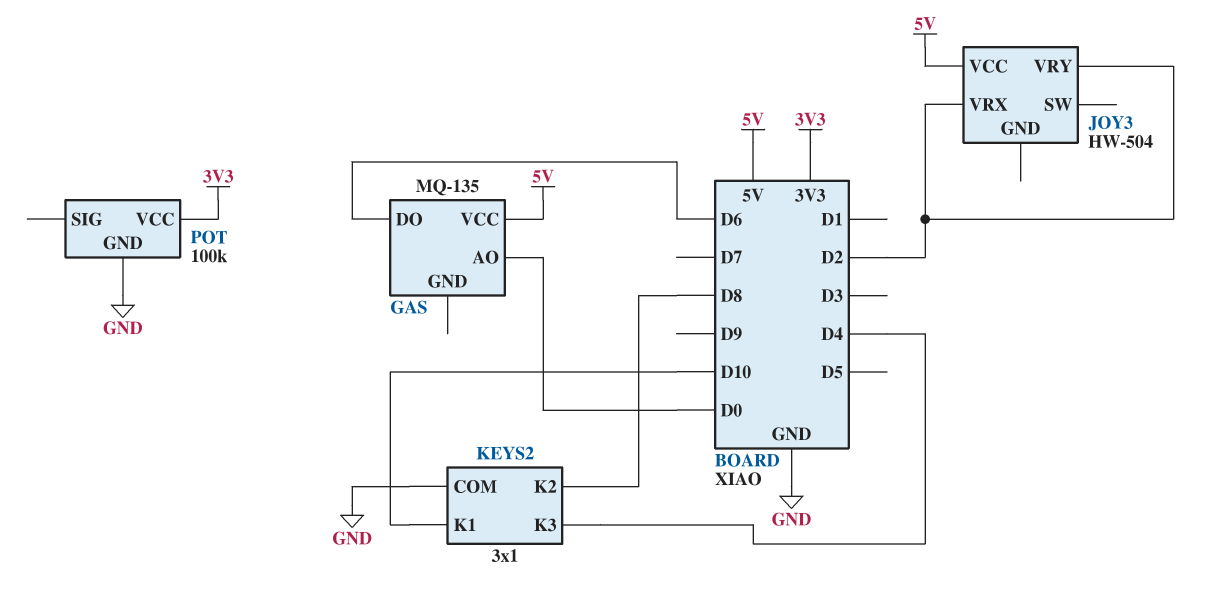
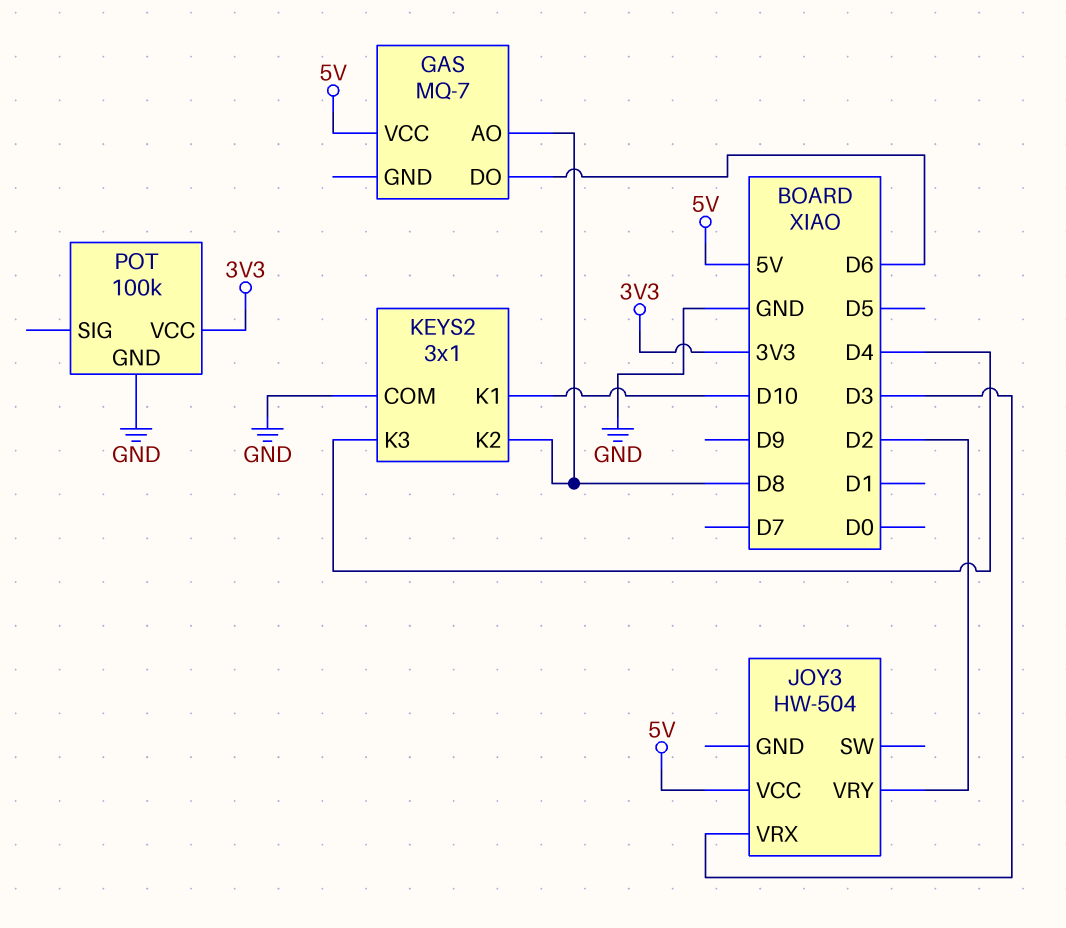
GAS: MQ-135 -> MQ-7
GAS pin AO: D0 -> D8
JOY3 pin VRX: D2 -> D3

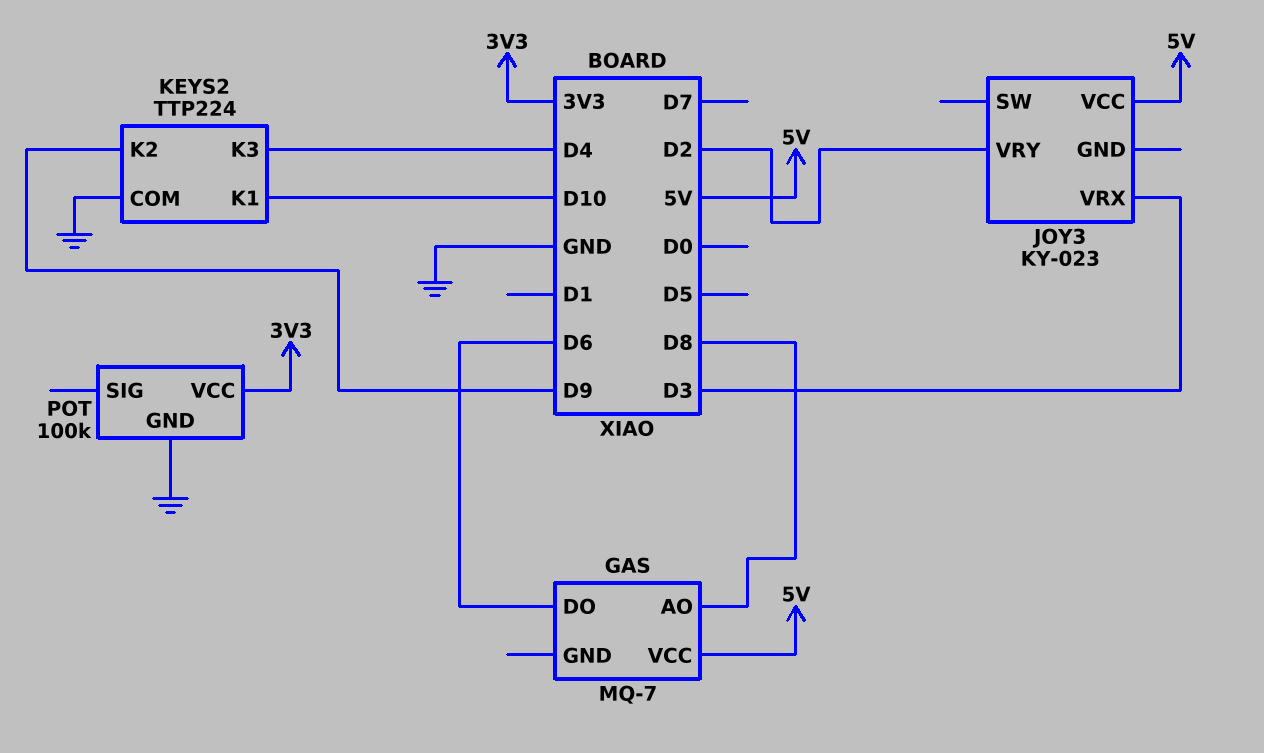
JOY3: HW-504 -> KY-023
KEYS2: 3x1 -> TTP224
KEYS2 pin K2: D8 -> D9

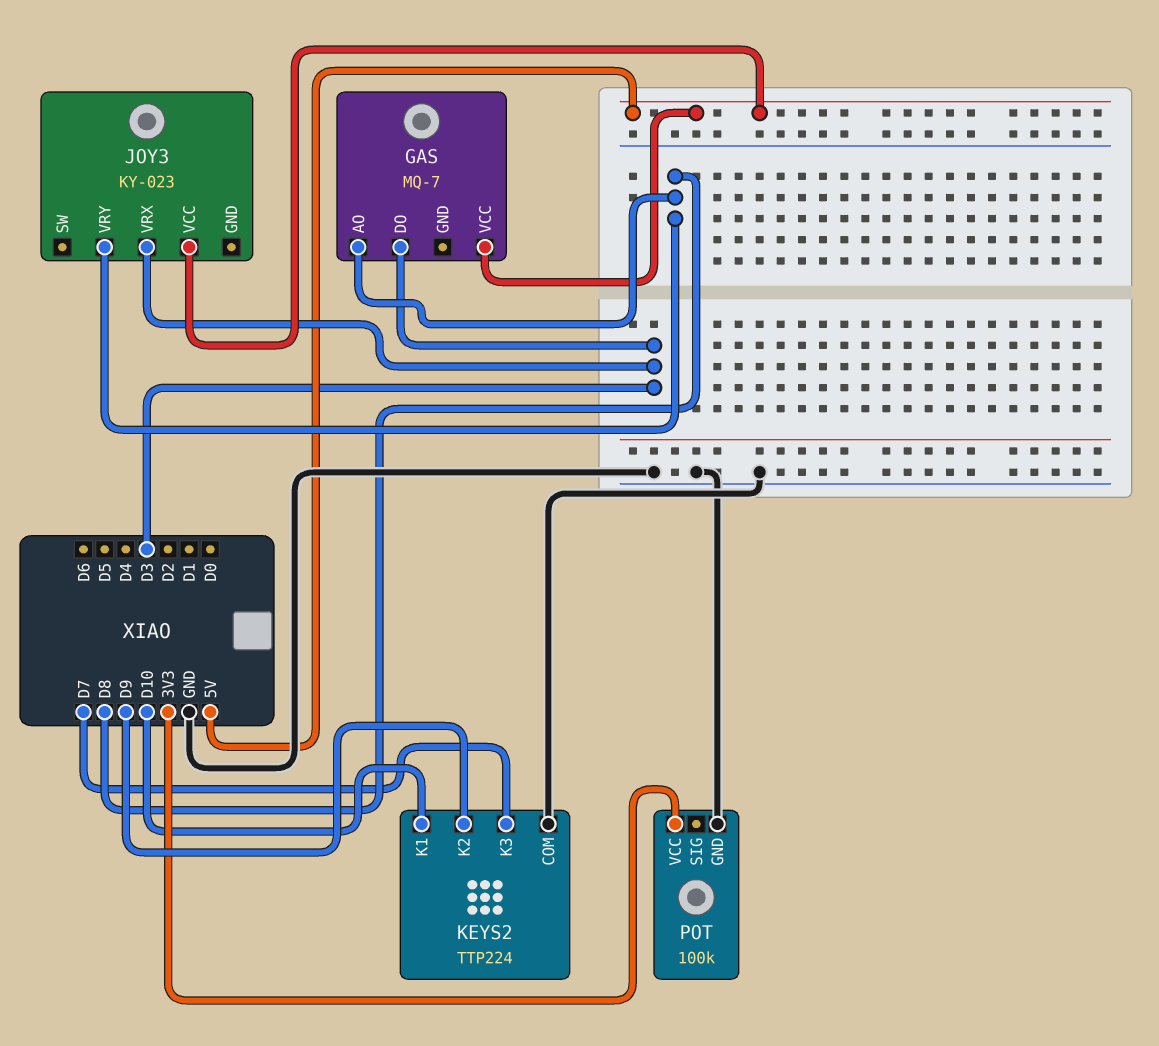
GAS pin DO: D6 -> D3
JOY3 pin VRY: D2 -> D8
KEYS2 pin K3: D4 -> D7

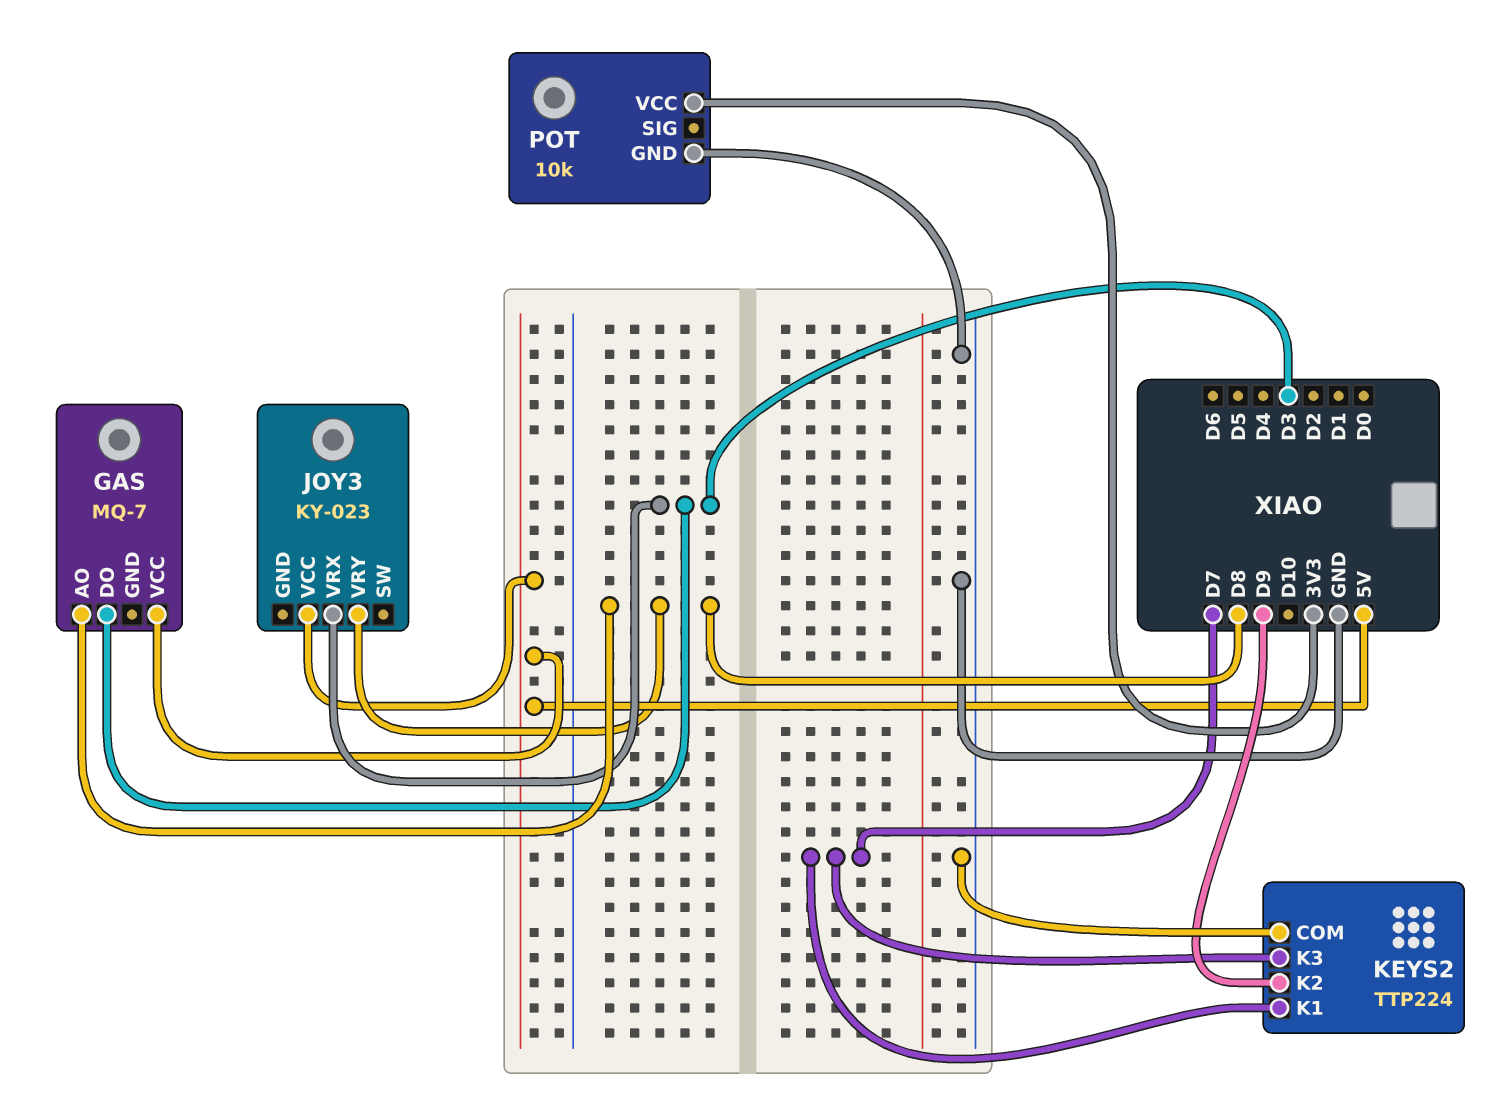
KEYS2 pin K1: D10 -> D7
POT: 100k -> 10k

